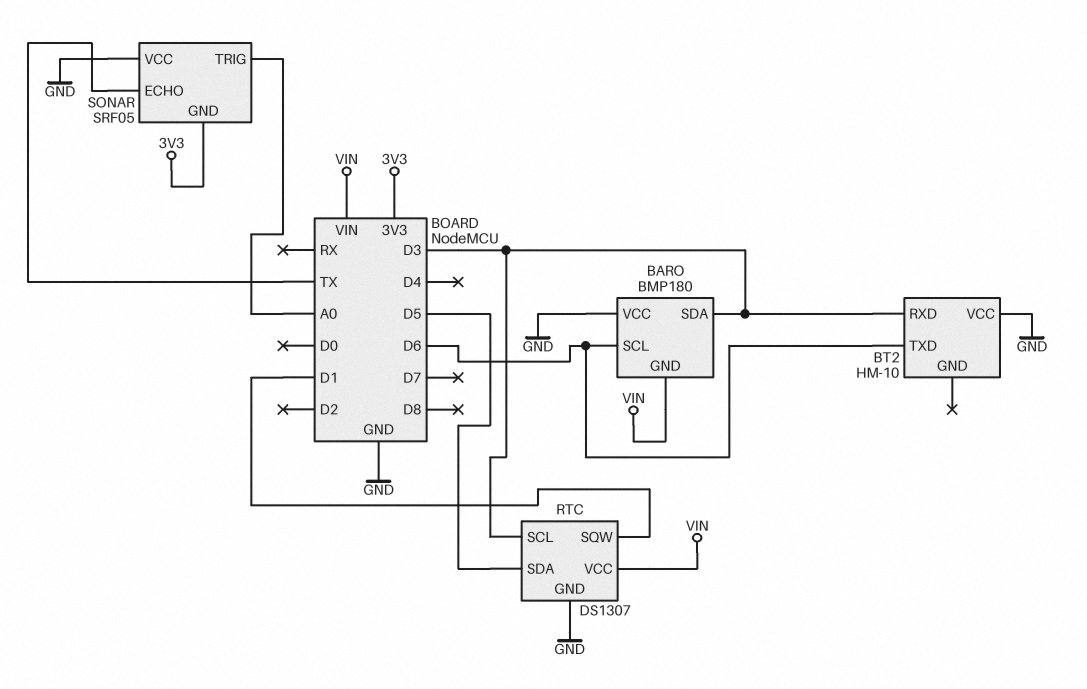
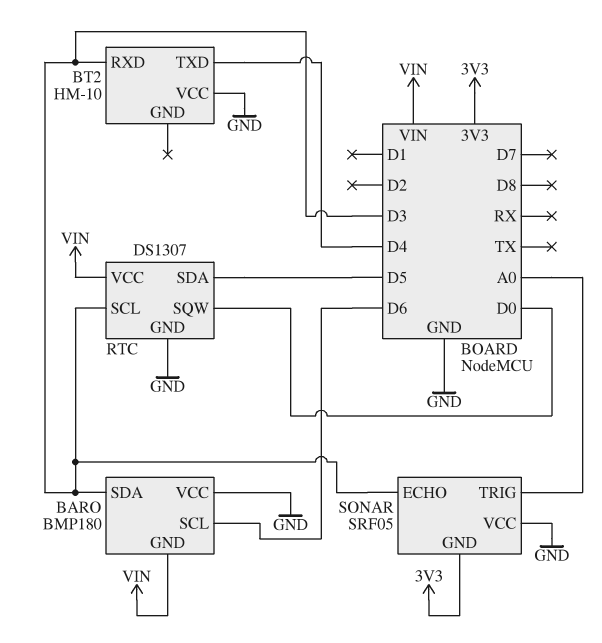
BT2 pin TXD: D6 -> D4
RTC pin SQW: D1 -> D0
SONAR pin ECHO: TX -> D3

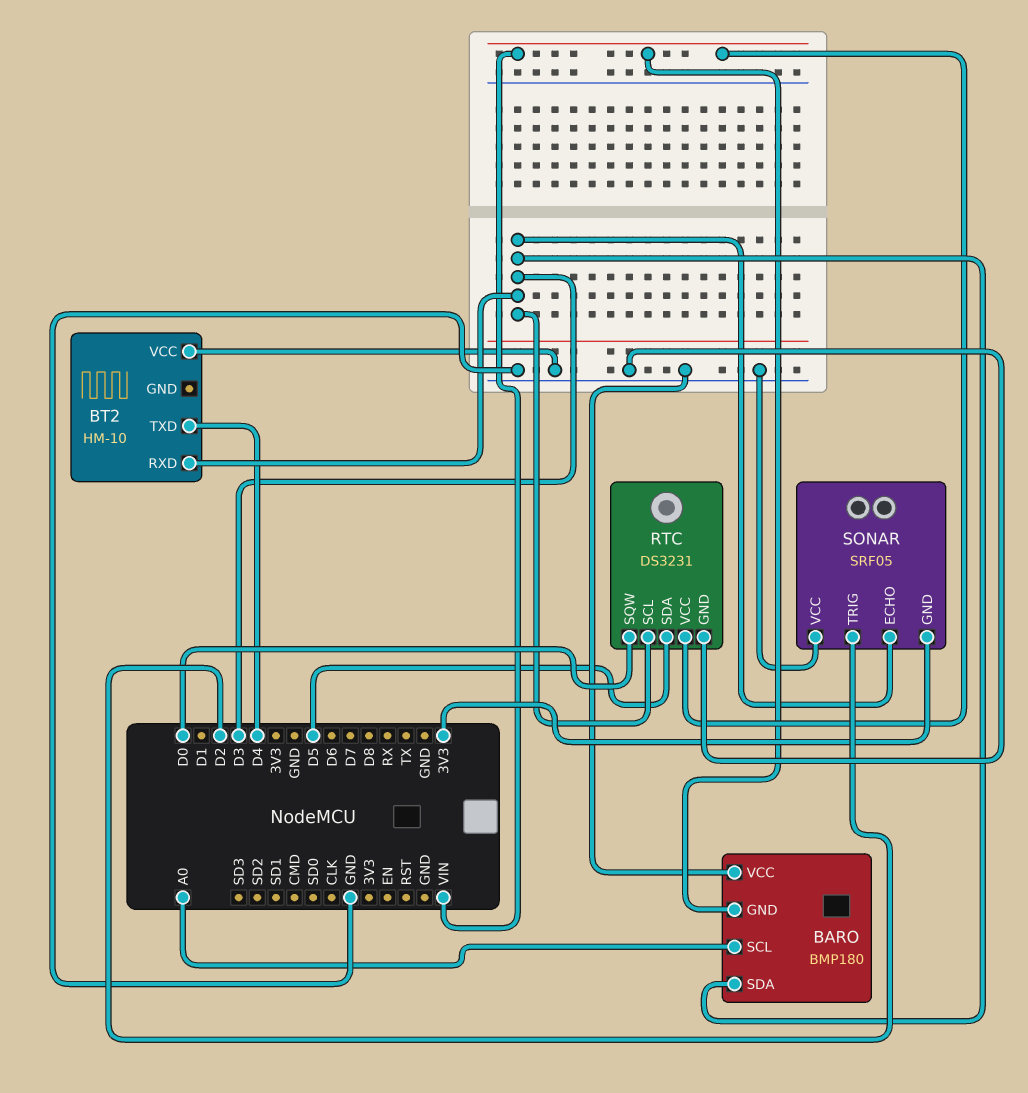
BARO pin SCL: D6 -> A0
RTC: DS1307 -> DS3231
SONAR pin TRIG: A0 -> D2

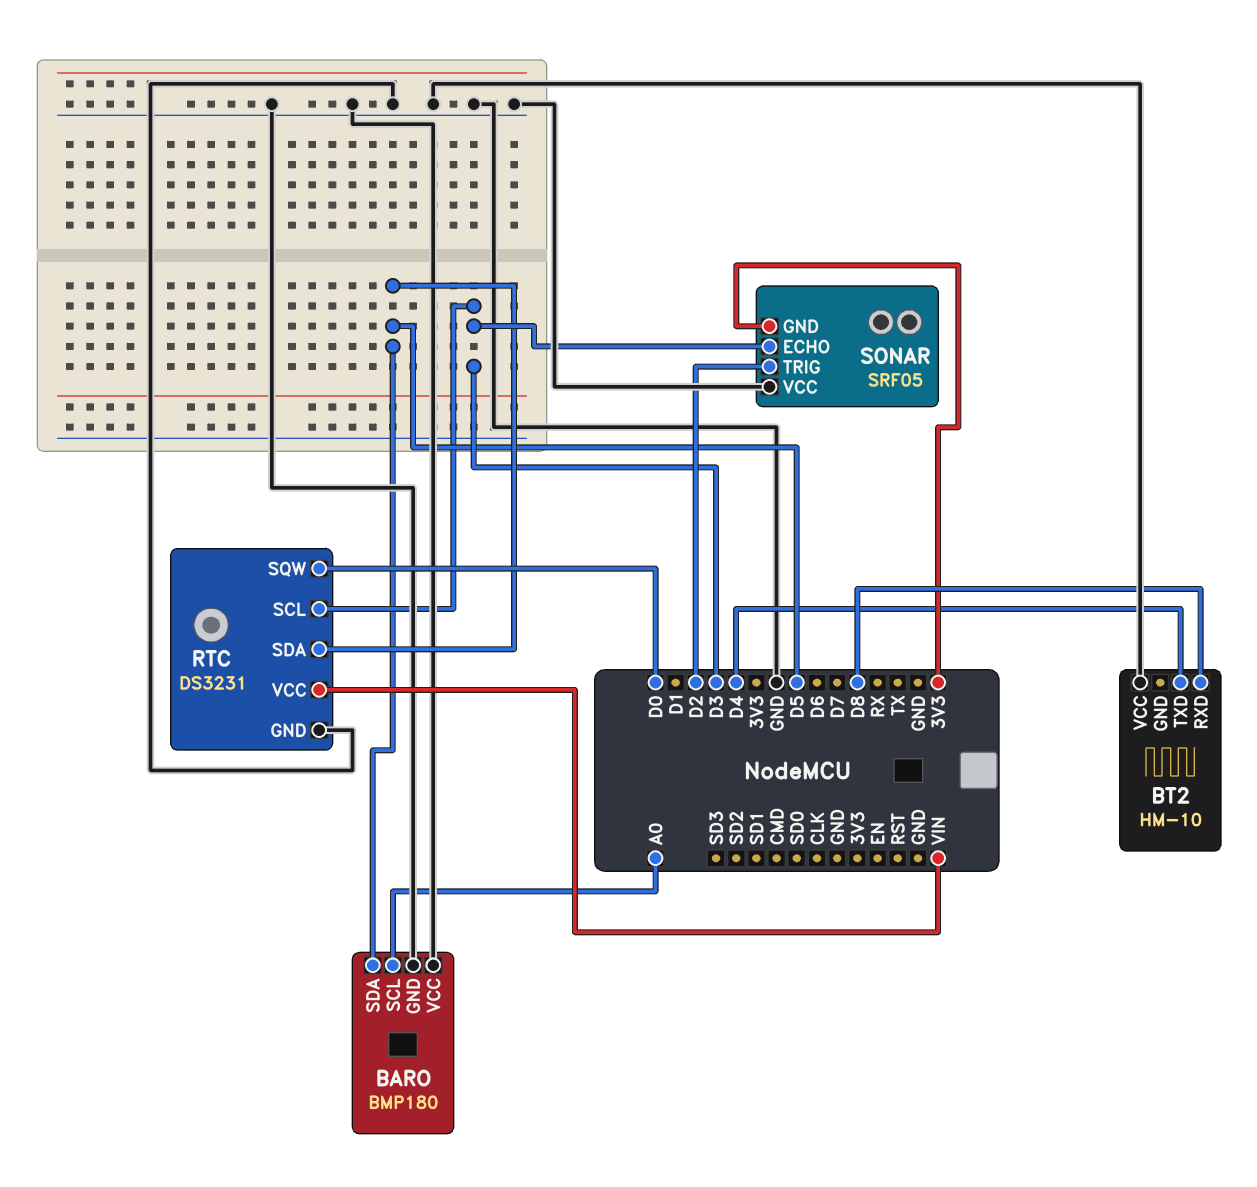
BARO pin GND: VIN -> GND
BARO pin SDA: D3 -> D5
BT2 pin RXD: D3 -> D8

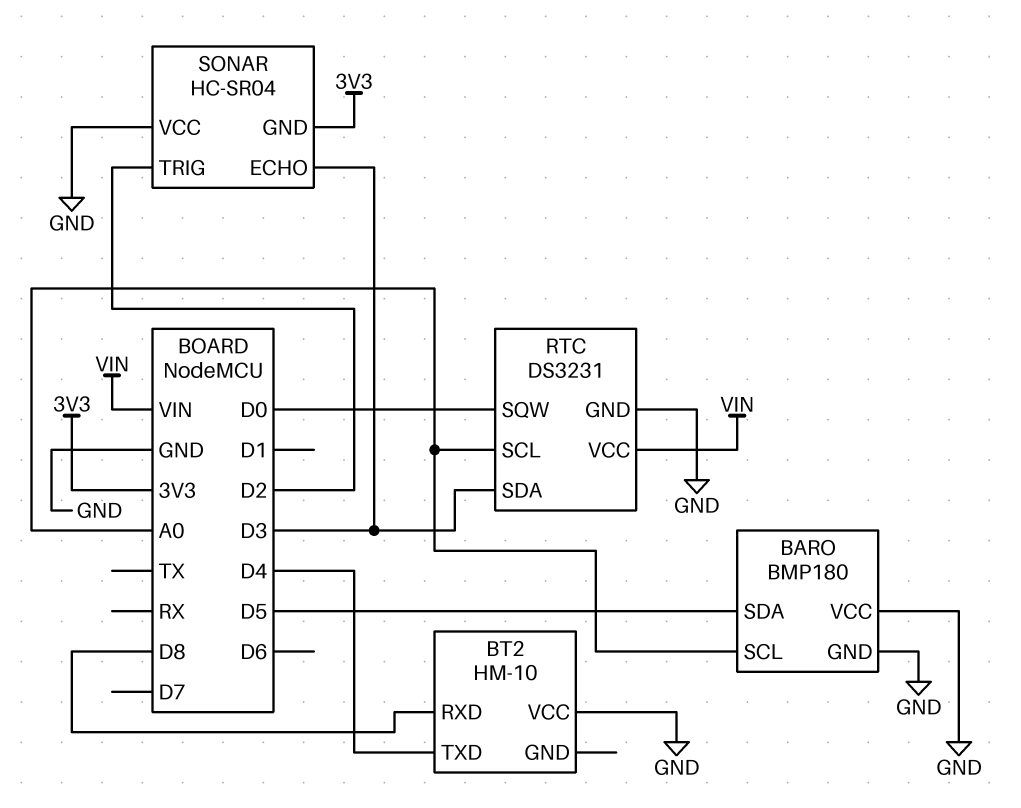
RTC pin SCL: D3 -> A0
RTC pin SDA: D5 -> D3
SONAR: SRF05 -> HC-SR04

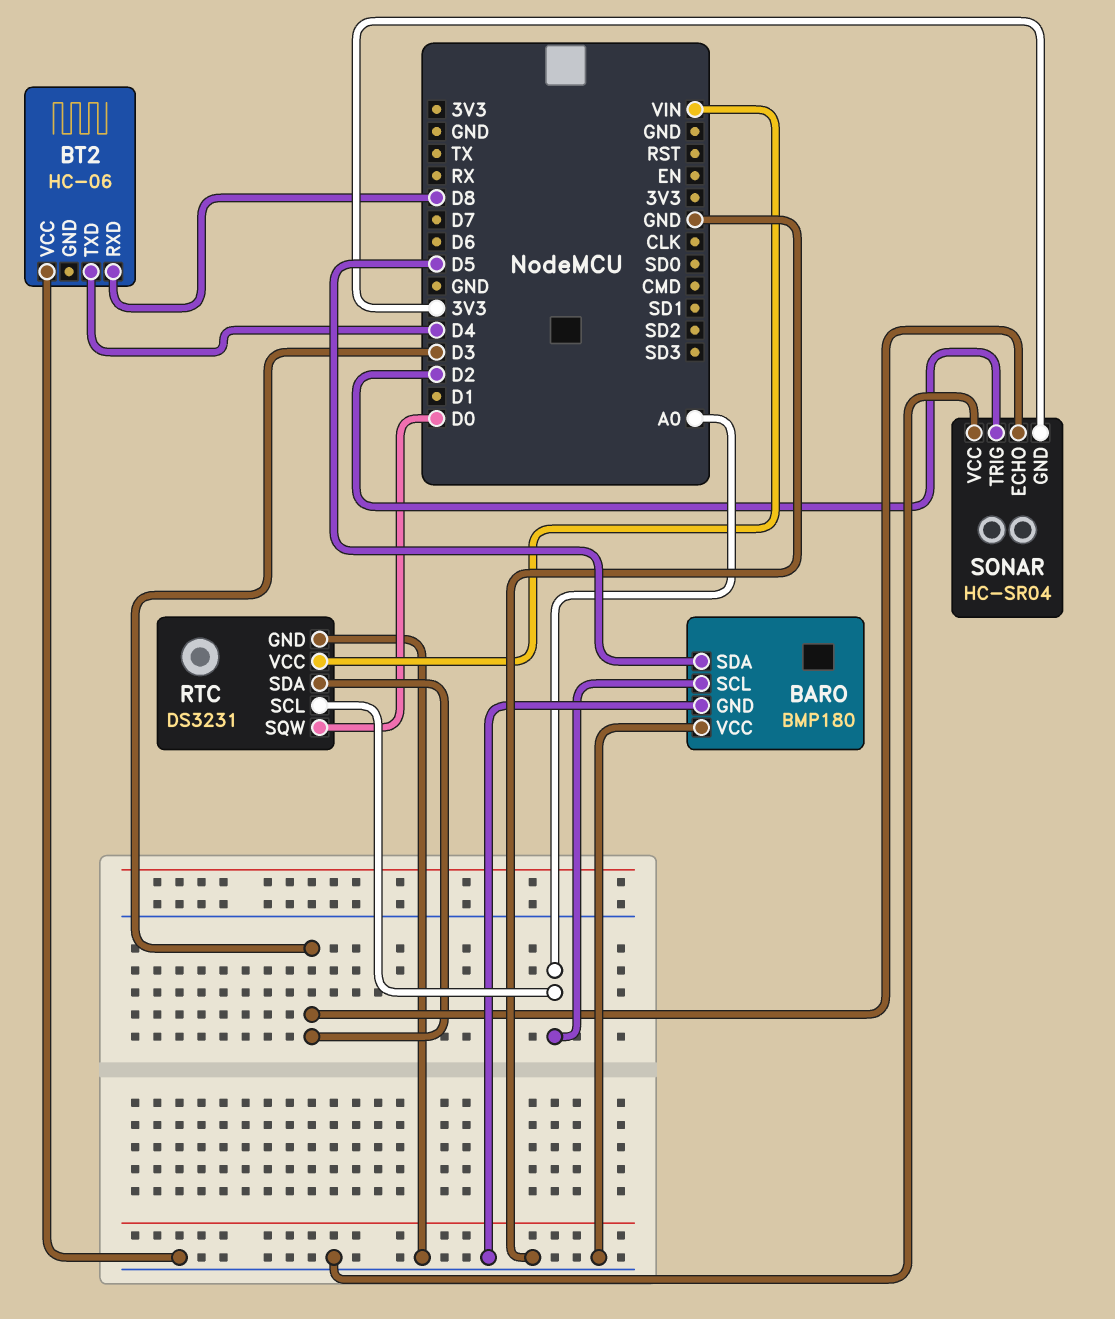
BT2: HM-10 -> HC-06

